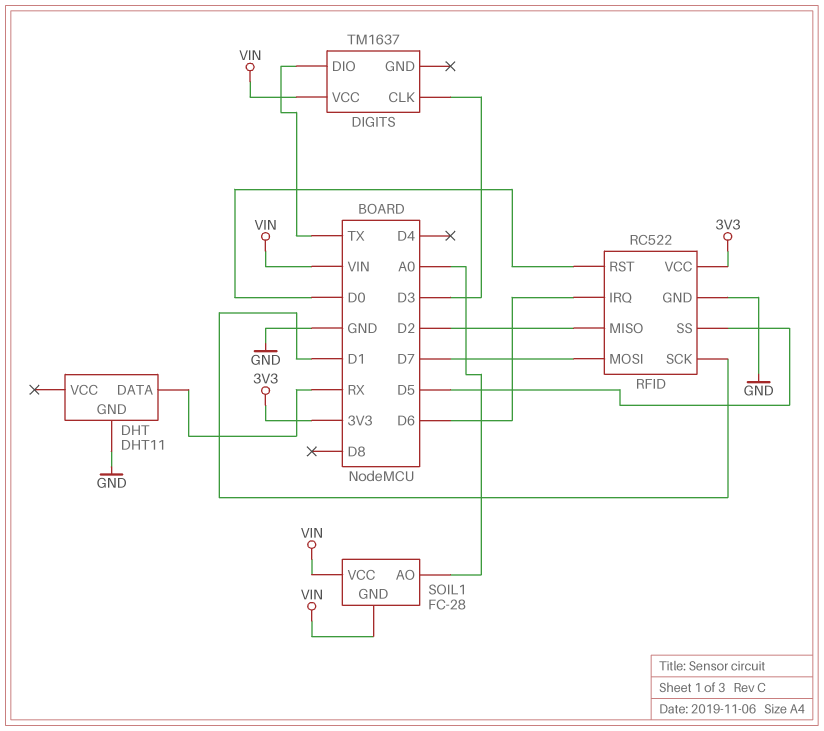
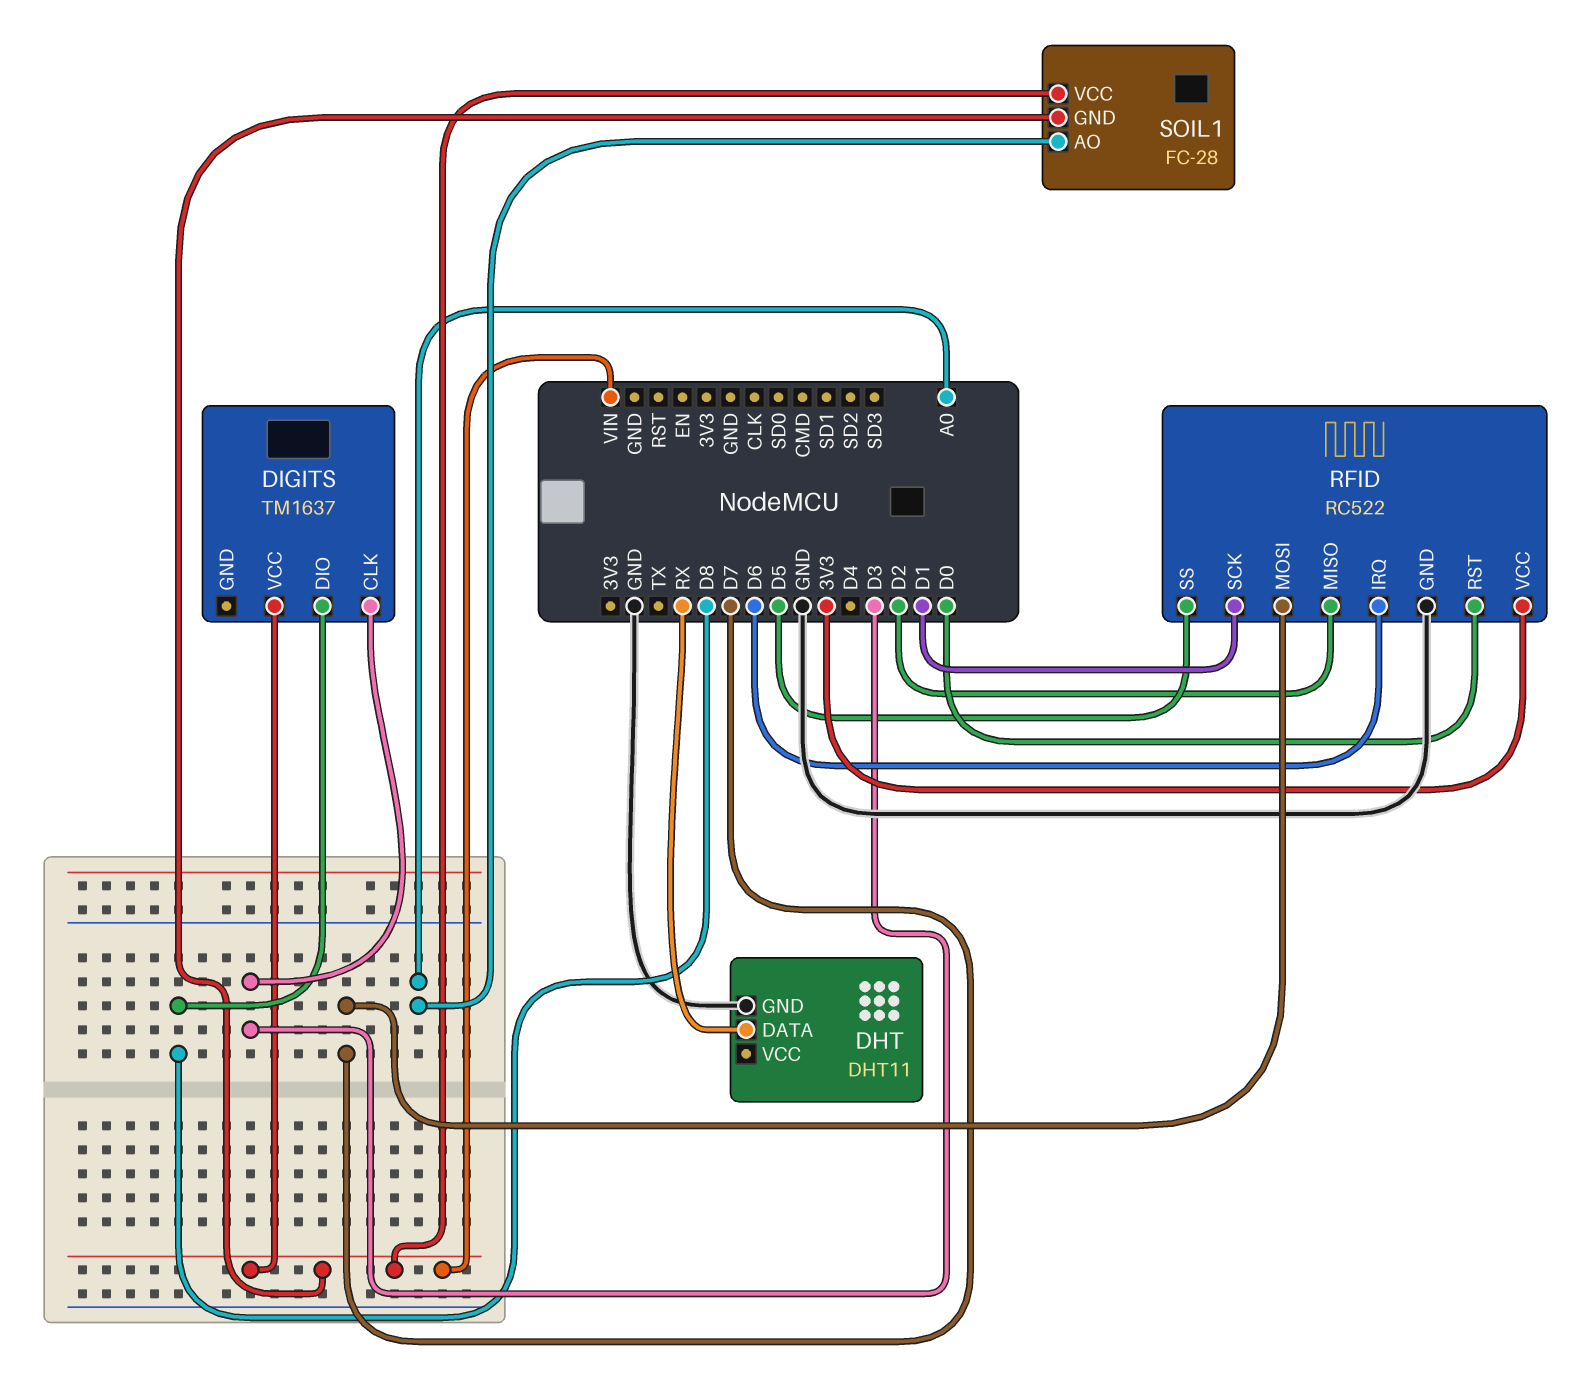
DIGITS pin DIO: TX -> D8

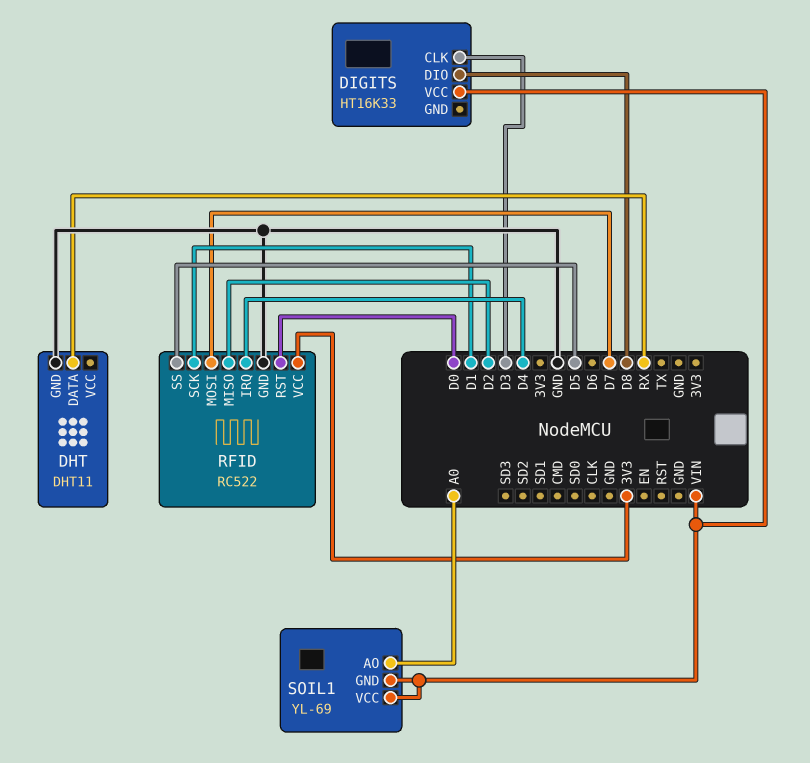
DIGITS: TM1637 -> HT16K33
RFID pin IRQ: D6 -> D4
SOIL1: FC-28 -> YL-69

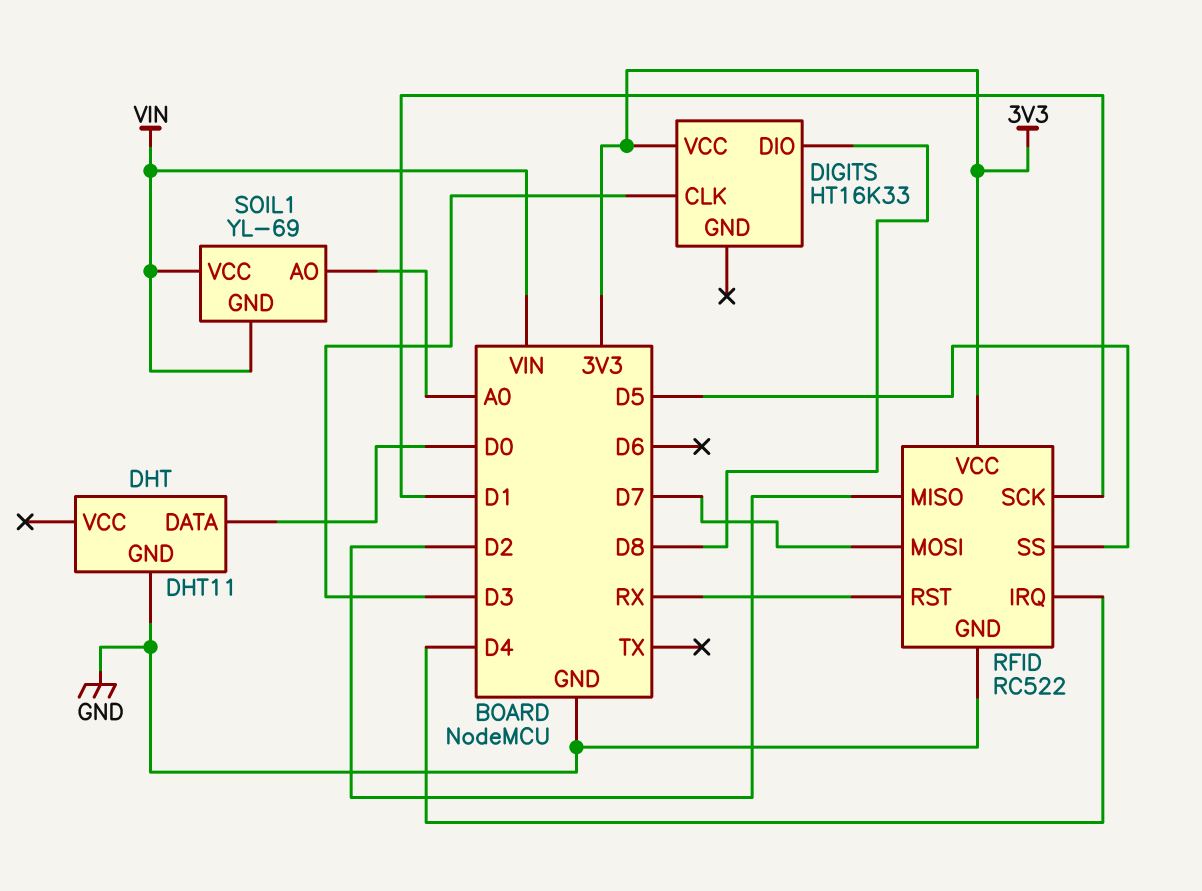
DHT pin DATA: RX -> D0
DIGITS pin VCC: VIN -> 3V3
RFID pin RST: D0 -> RX

